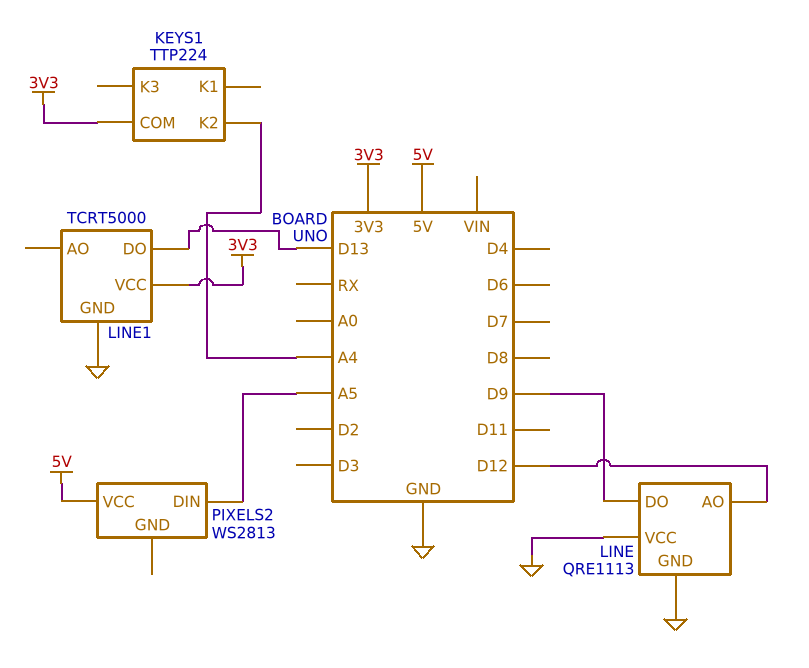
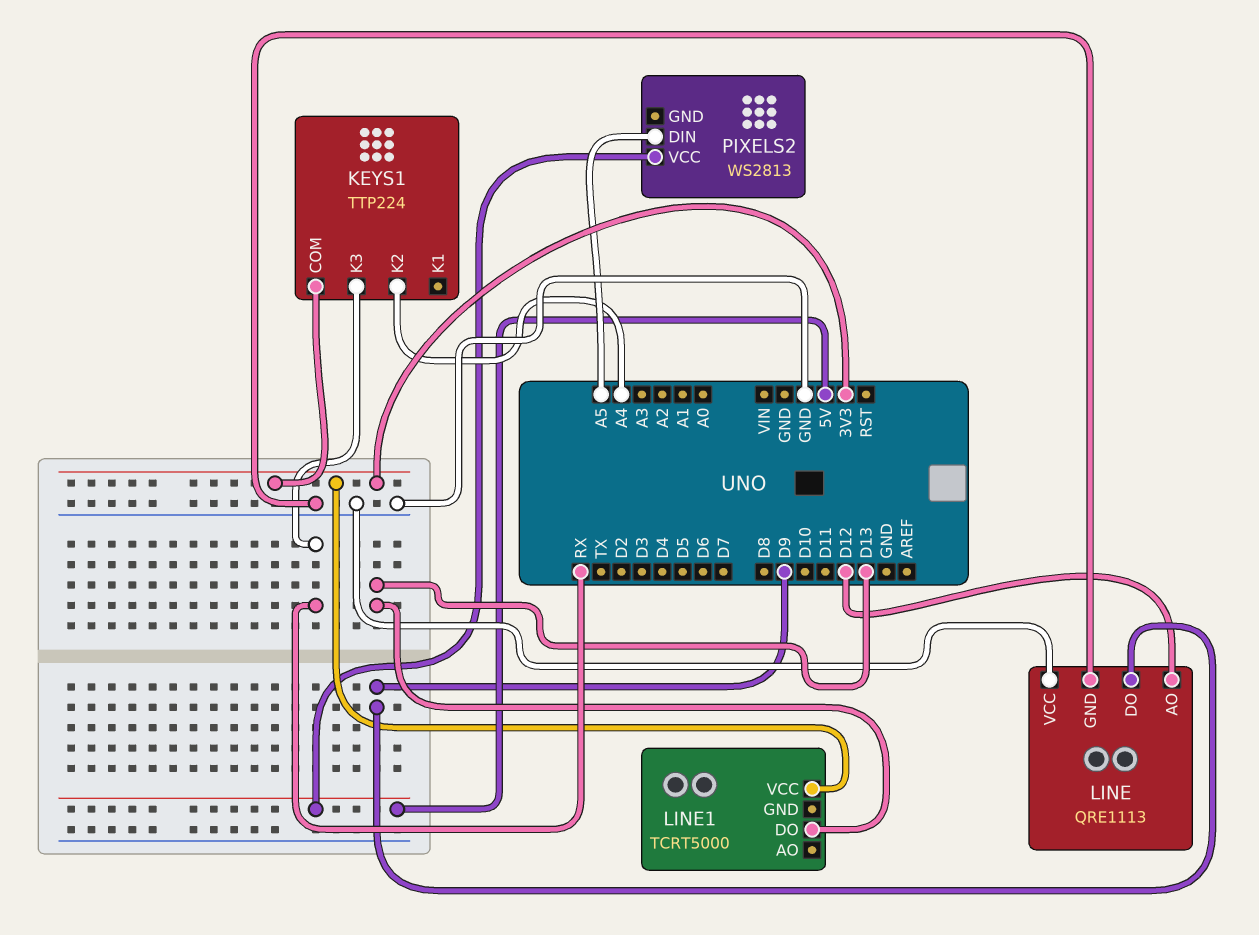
KEYS1 pin K3: none -> RX
LINE1 pin GND: GND -> none

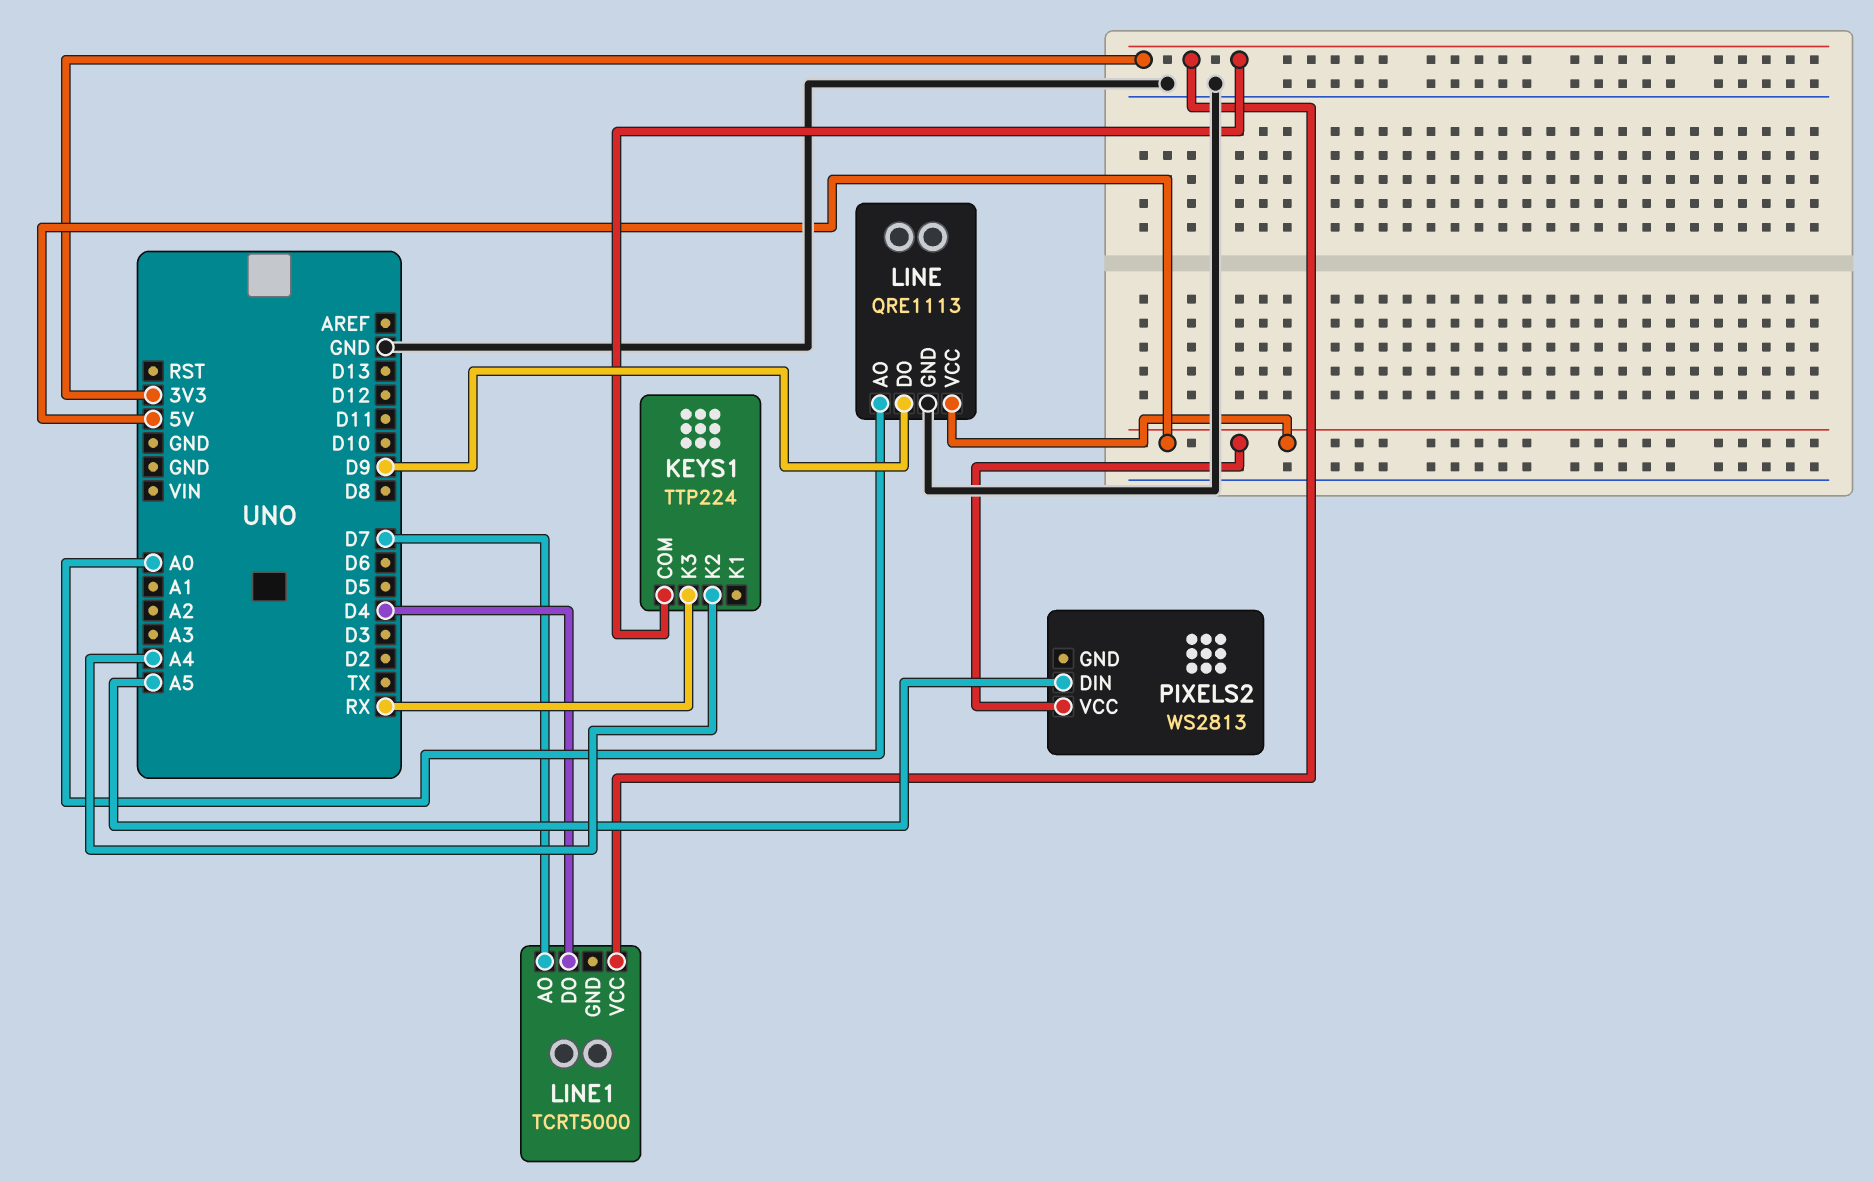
LINE pin AO: D12 -> A0
LINE pin VCC: GND -> 5V
LINE1 pin AO: none -> D7
LINE1 pin DO: D13 -> D4

